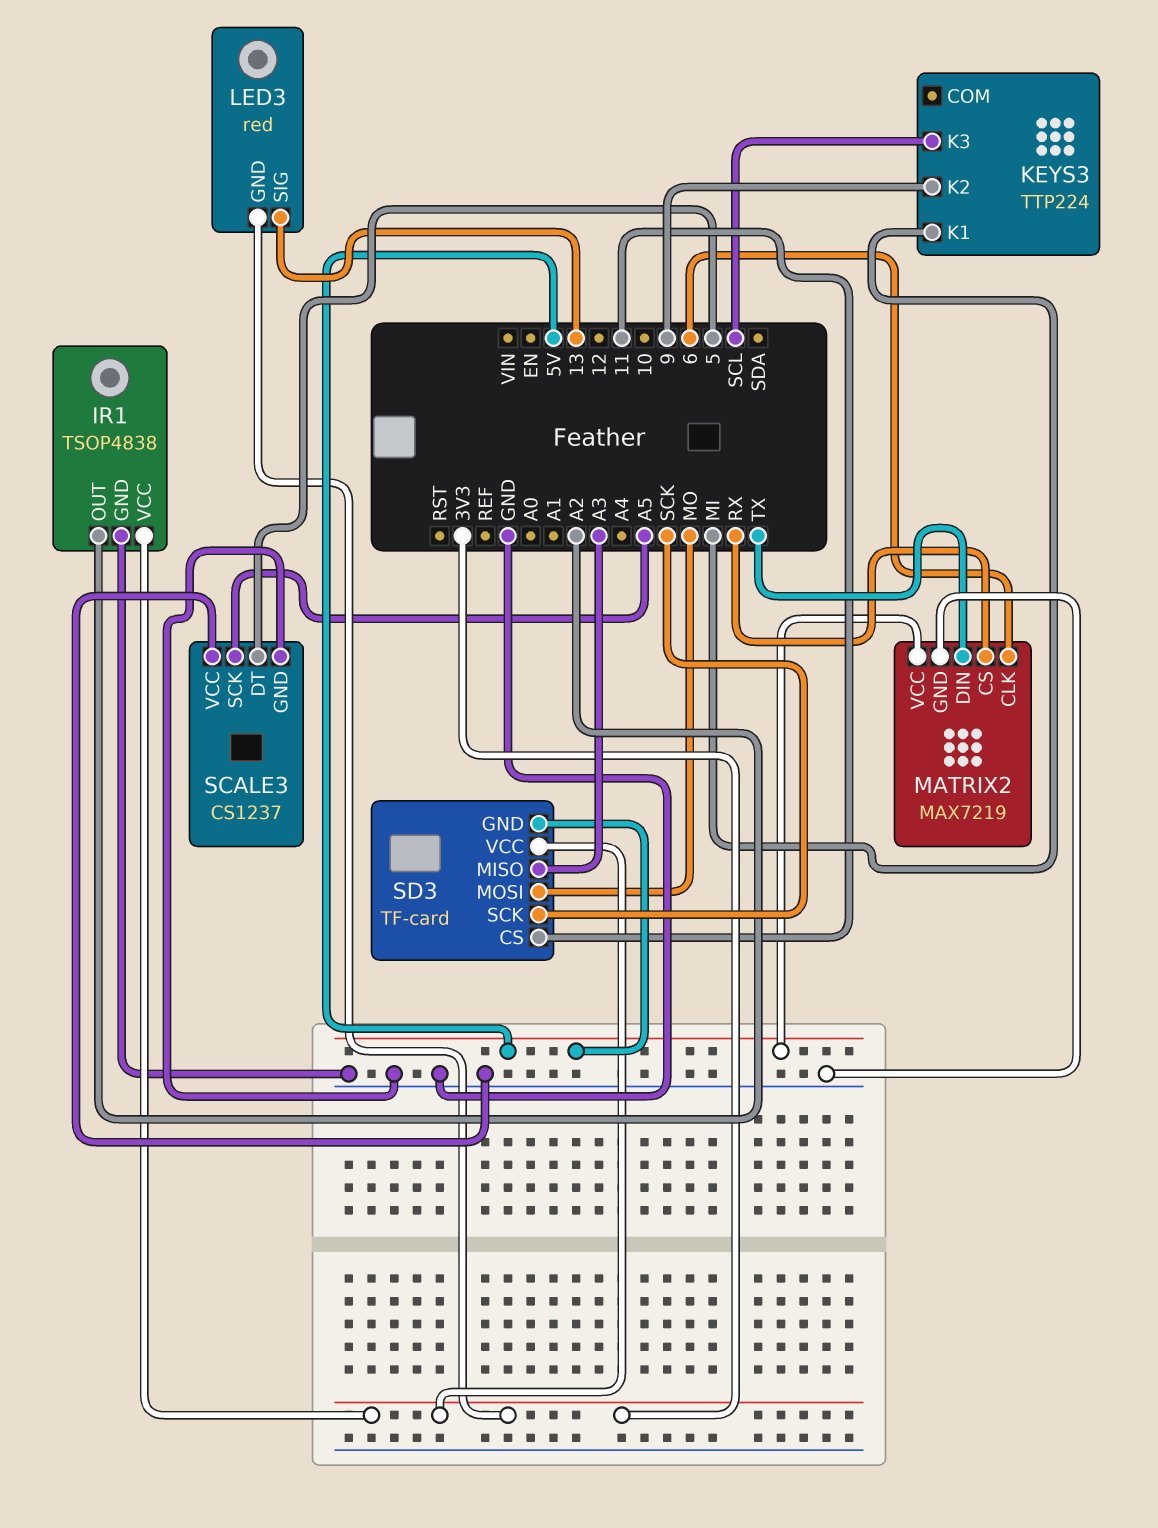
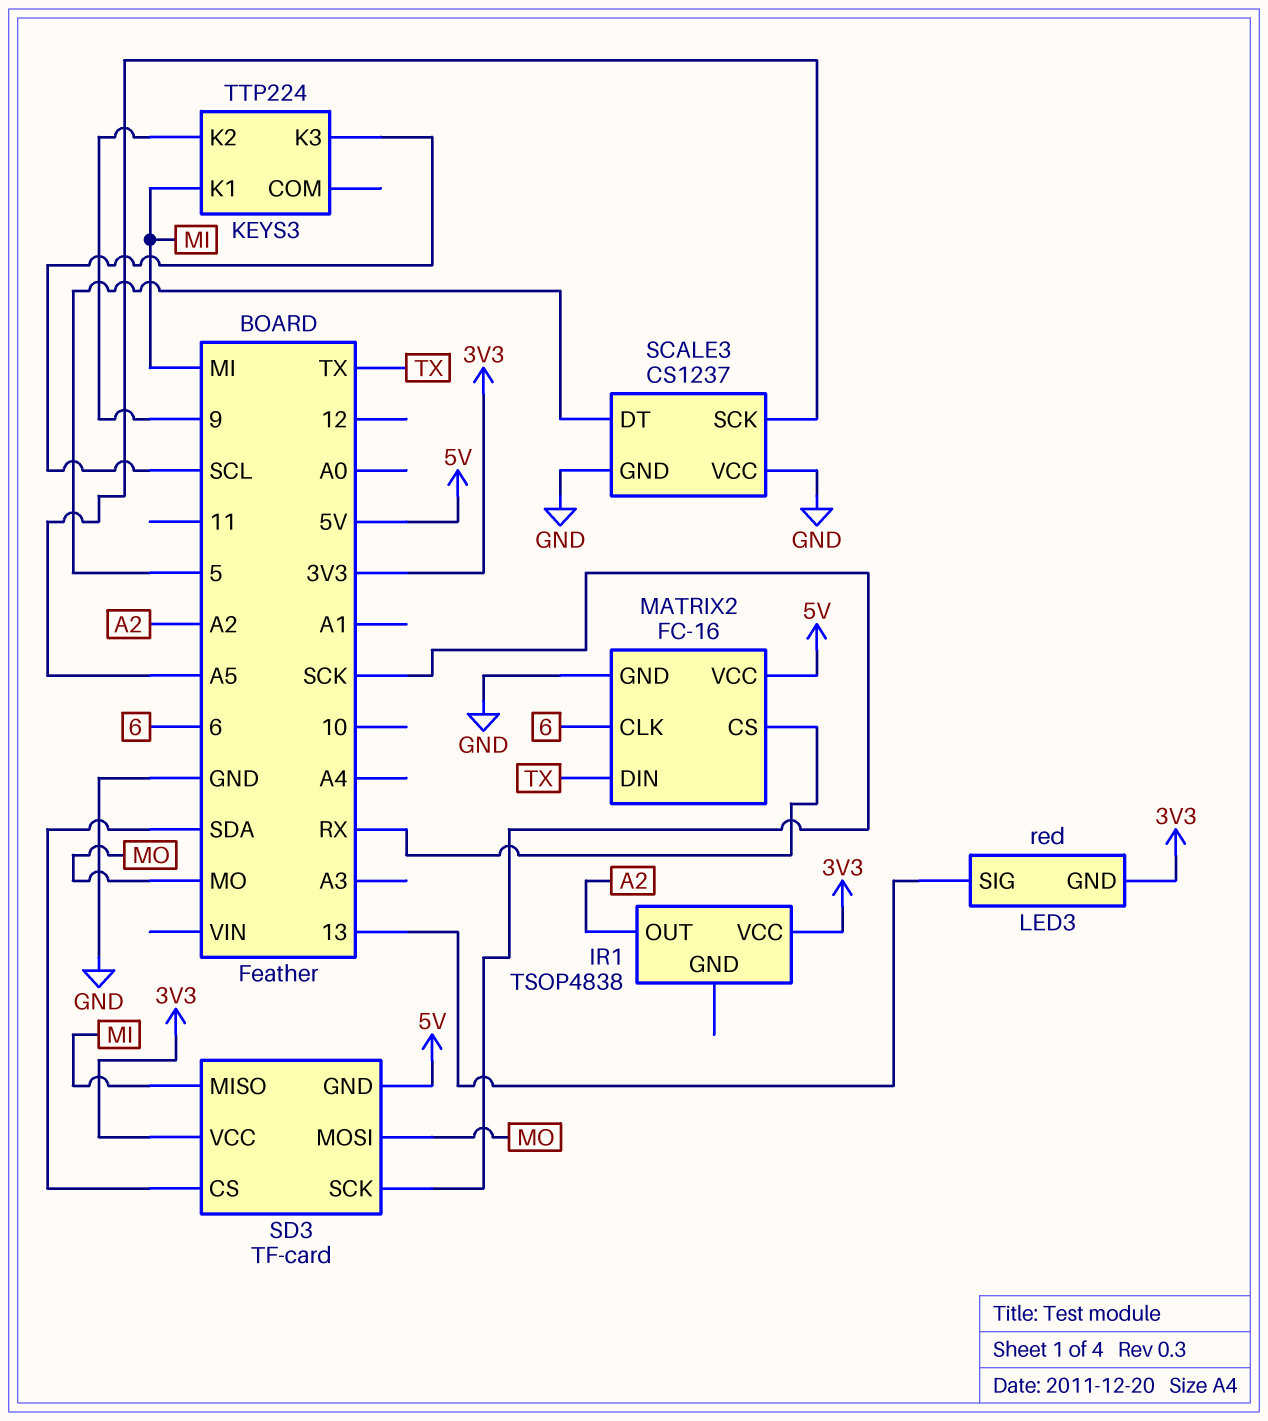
IR1 pin GND: GND -> none
MATRIX2: MAX7219 -> FC-16
SD3 pin CS: 11 -> SDA
SD3 pin MISO: A3 -> MI

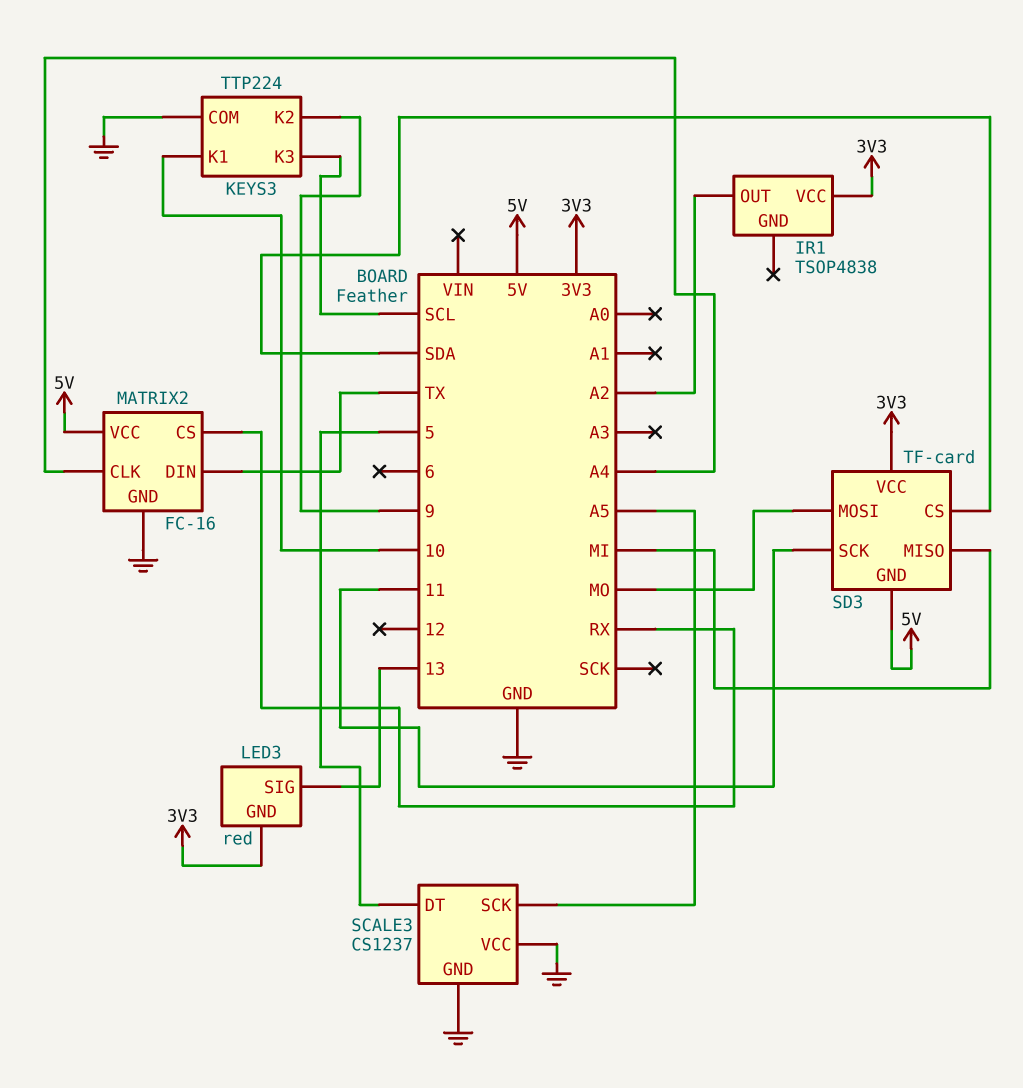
KEYS3 pin COM: none -> GND
KEYS3 pin K1: MI -> 10
MATRIX2 pin CLK: 6 -> A4
SD3 pin SCK: SCK -> 11

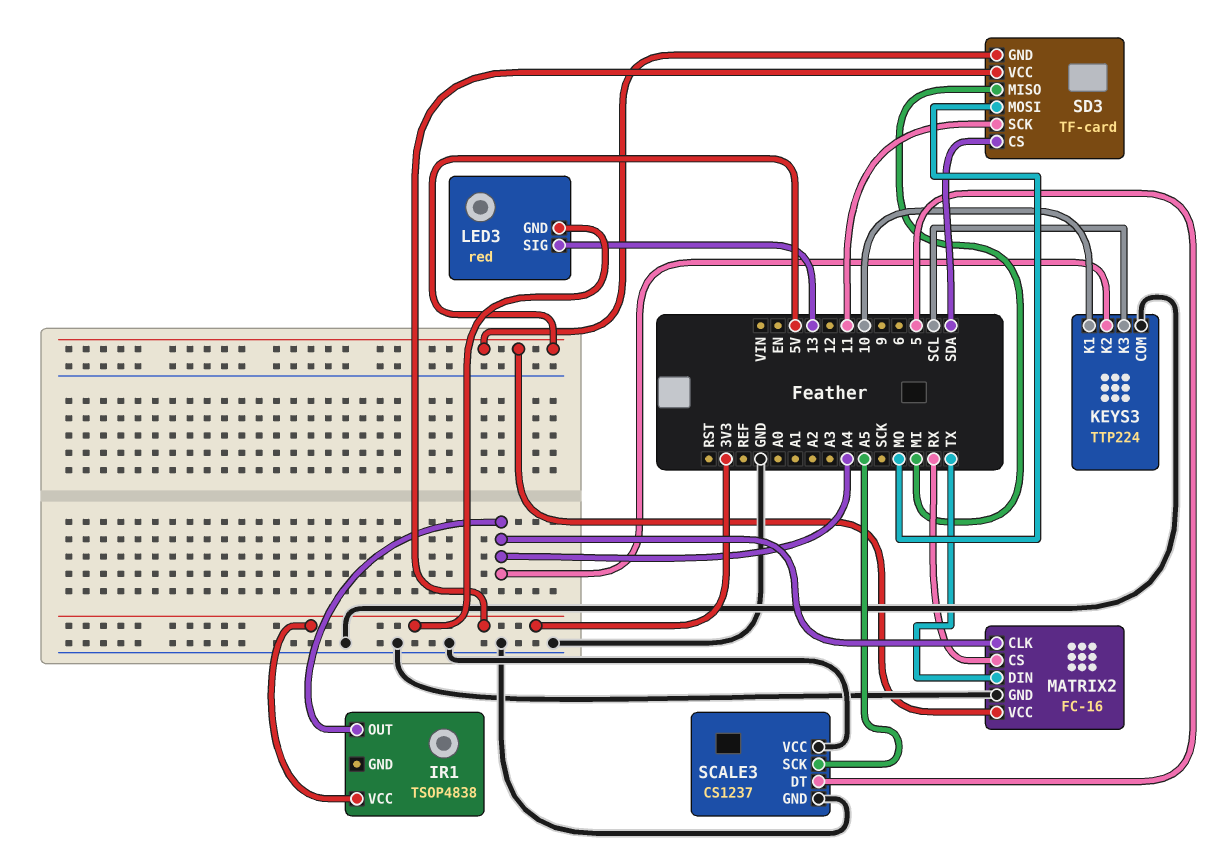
IR1 pin OUT: A2 -> A4
KEYS3 pin K2: 9 -> A4

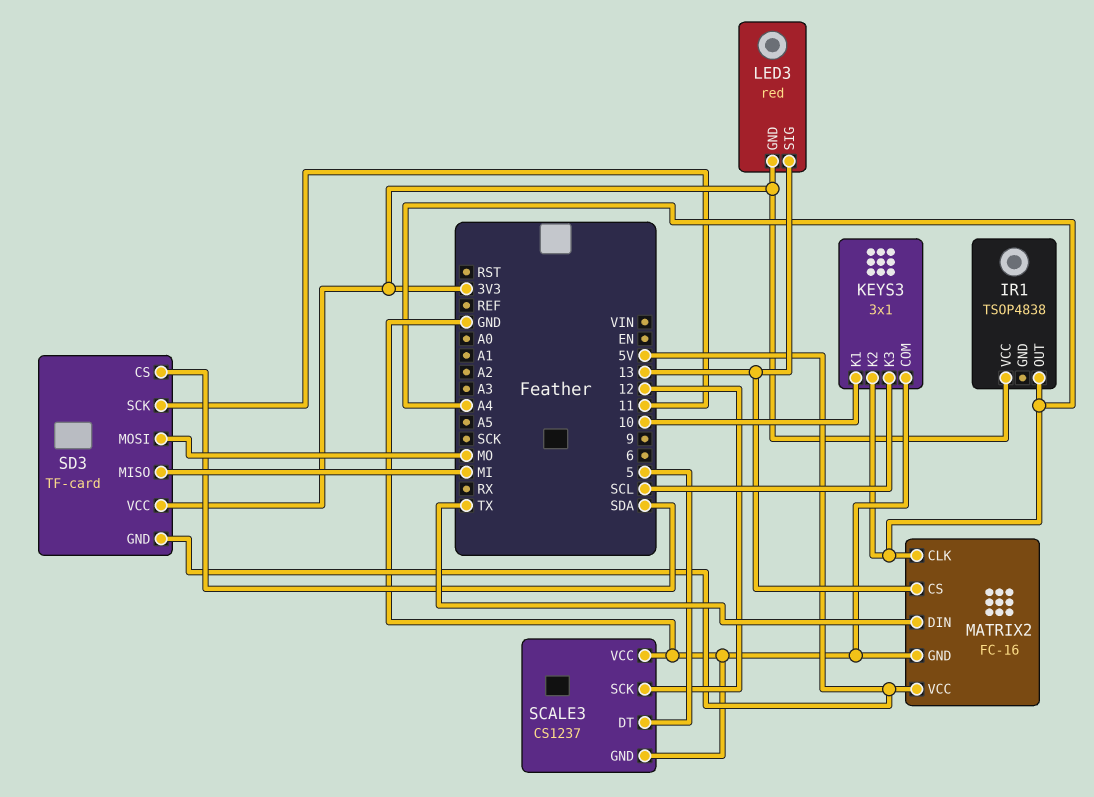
KEYS3: TTP224 -> 3x1
MATRIX2 pin CS: RX -> 13
SCALE3 pin SCK: A5 -> 12

